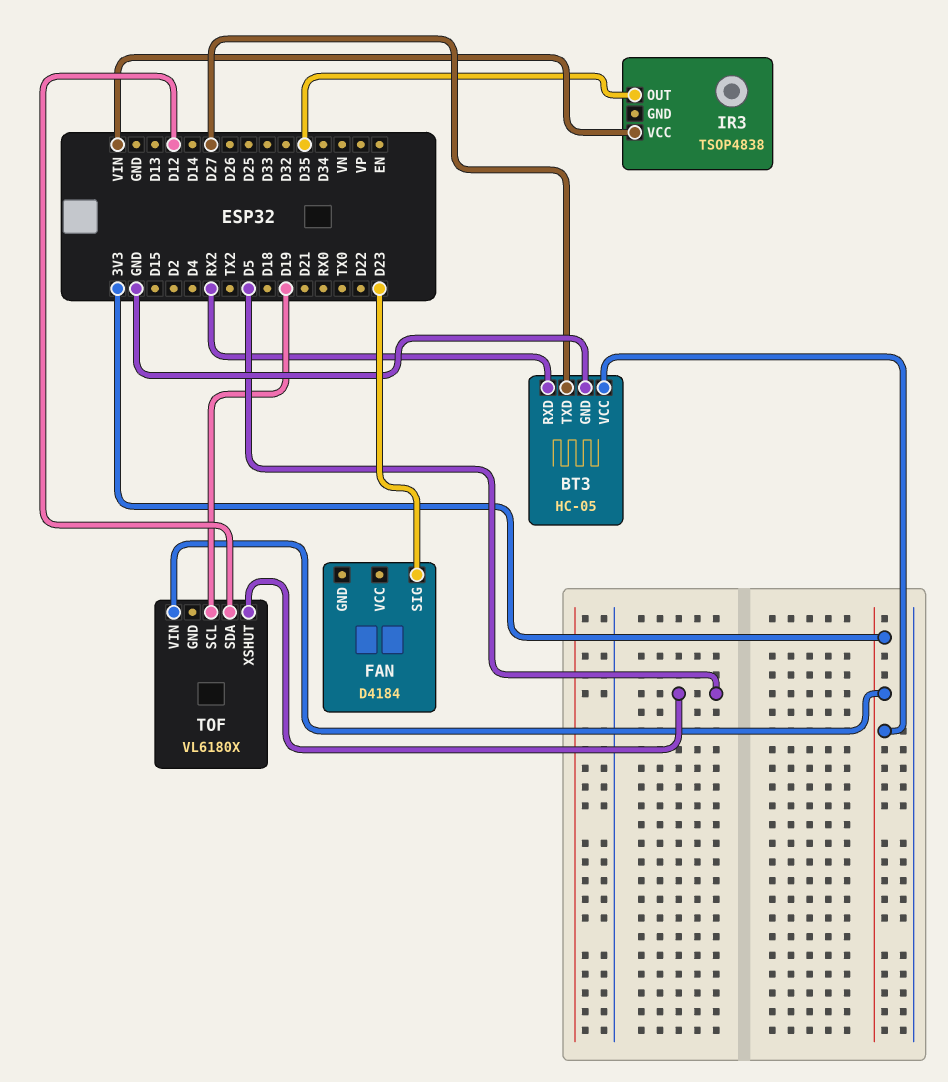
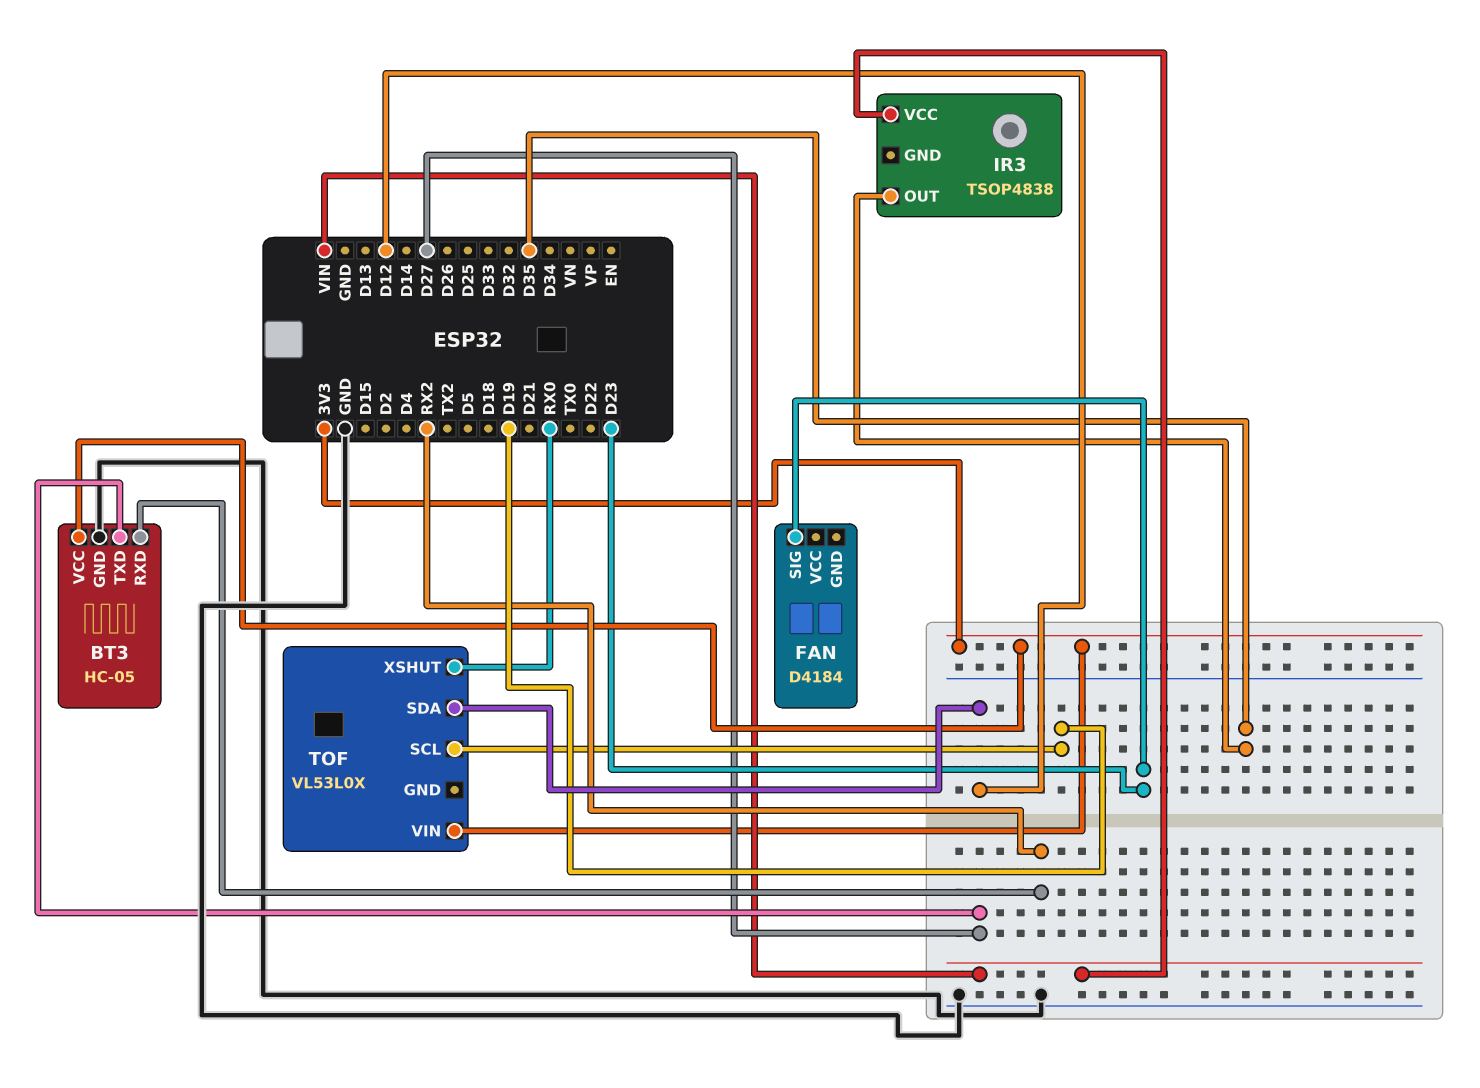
TOF: VL6180X -> VL53L0X
TOF pin XSHUT: D5 -> RX0

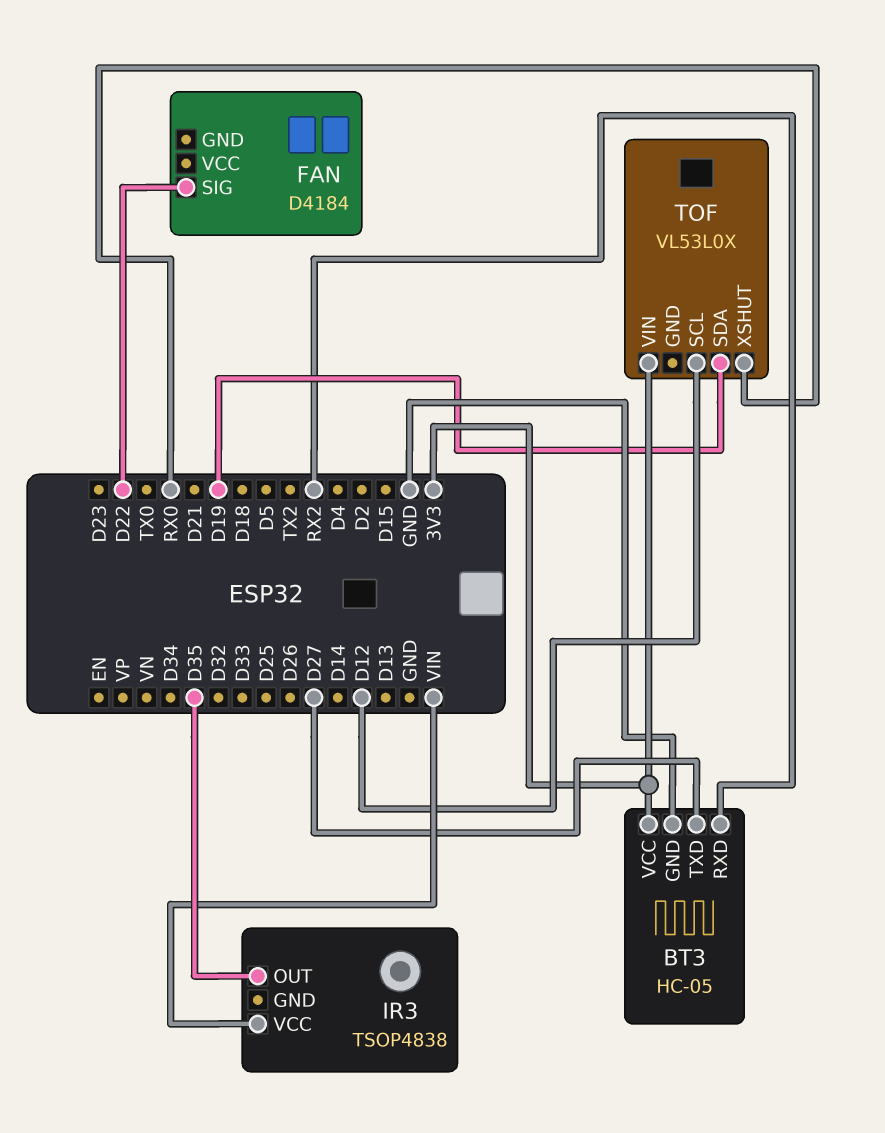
FAN pin SIG: D23 -> D22
TOF pin SCL: D19 -> D12
TOF pin SDA: D12 -> D19

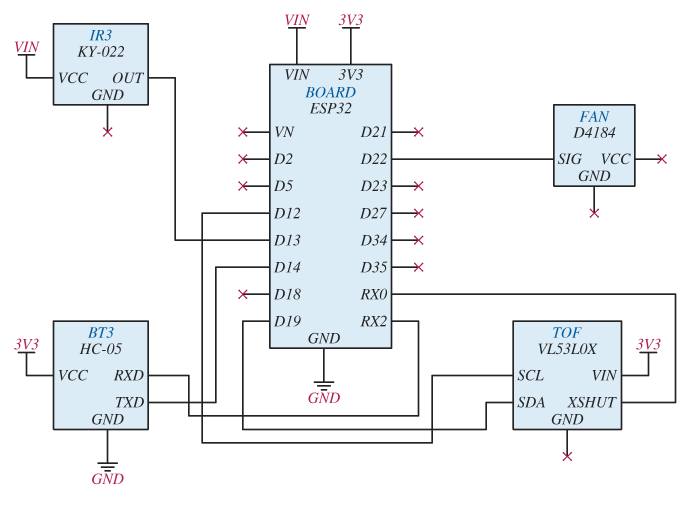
BT3 pin TXD: D27 -> D14
IR3: TSOP4838 -> KY-022
IR3 pin OUT: D35 -> D13

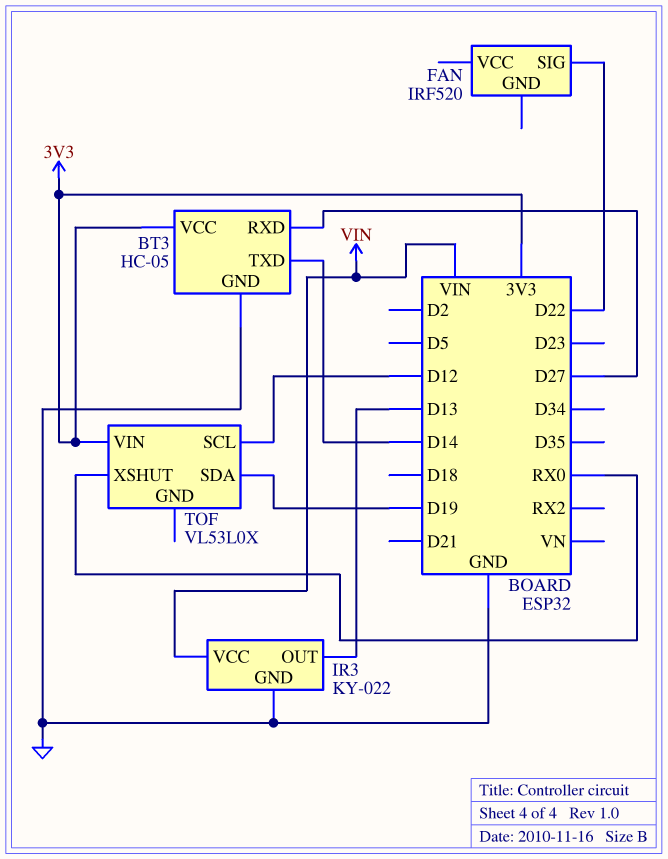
BT3 pin RXD: RX2 -> D27
FAN: D4184 -> IRF520
IR3 pin GND: none -> GND

